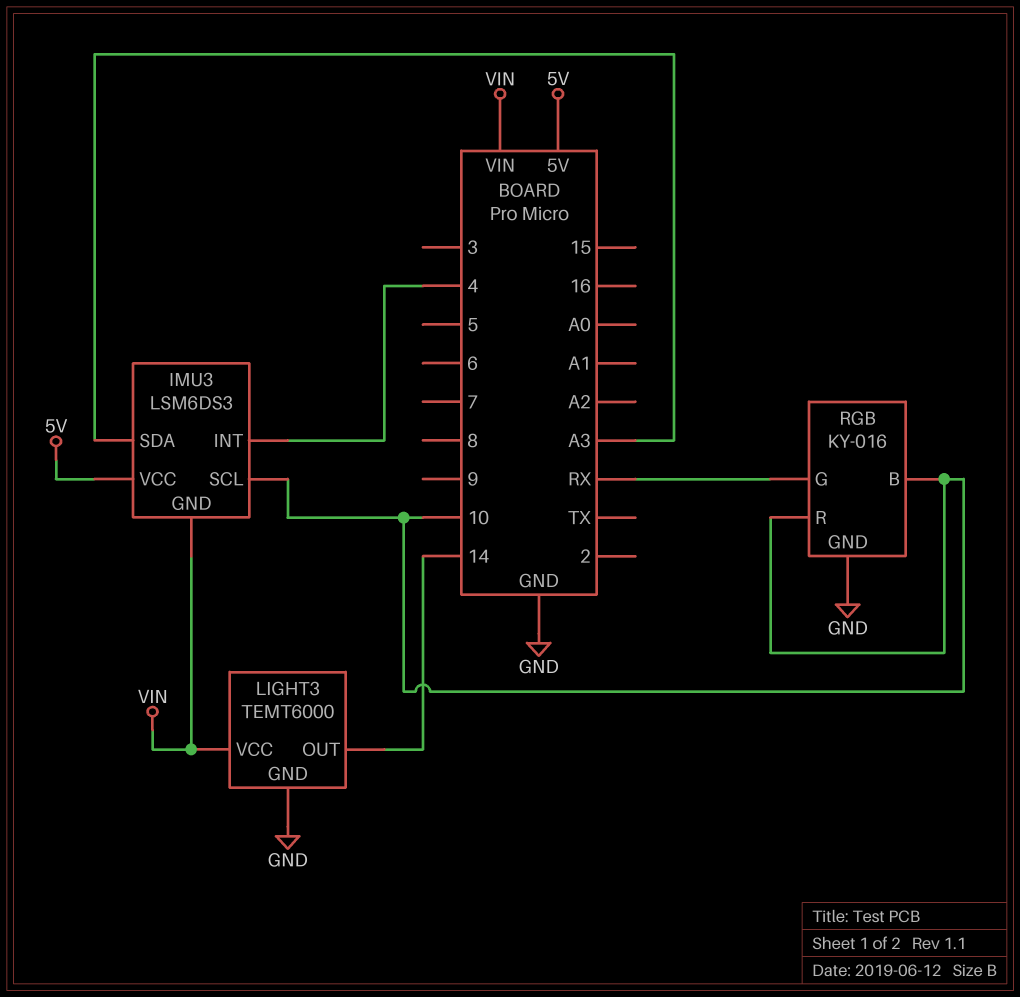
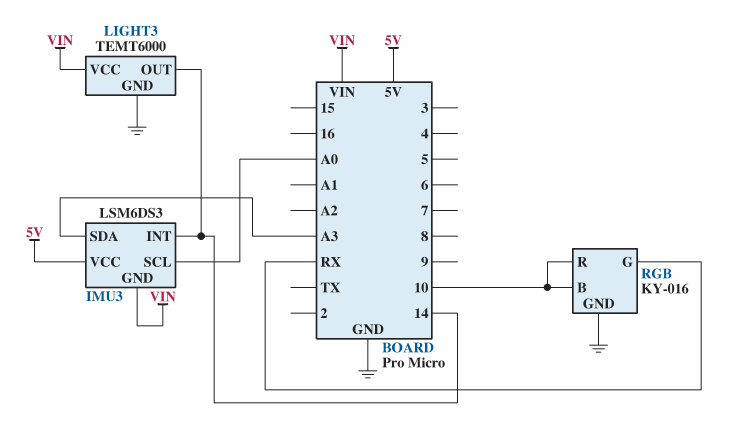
IMU3 pin INT: 4 -> 14
IMU3 pin SCL: 10 -> A0

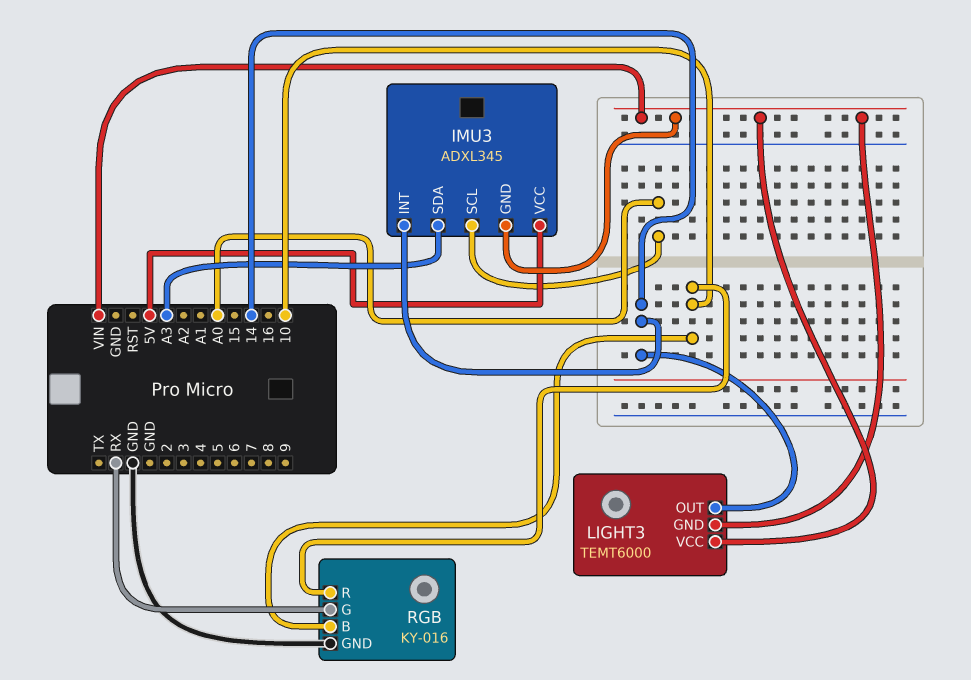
IMU3: LSM6DS3 -> ADXL345
LIGHT3 pin GND: GND -> VIN

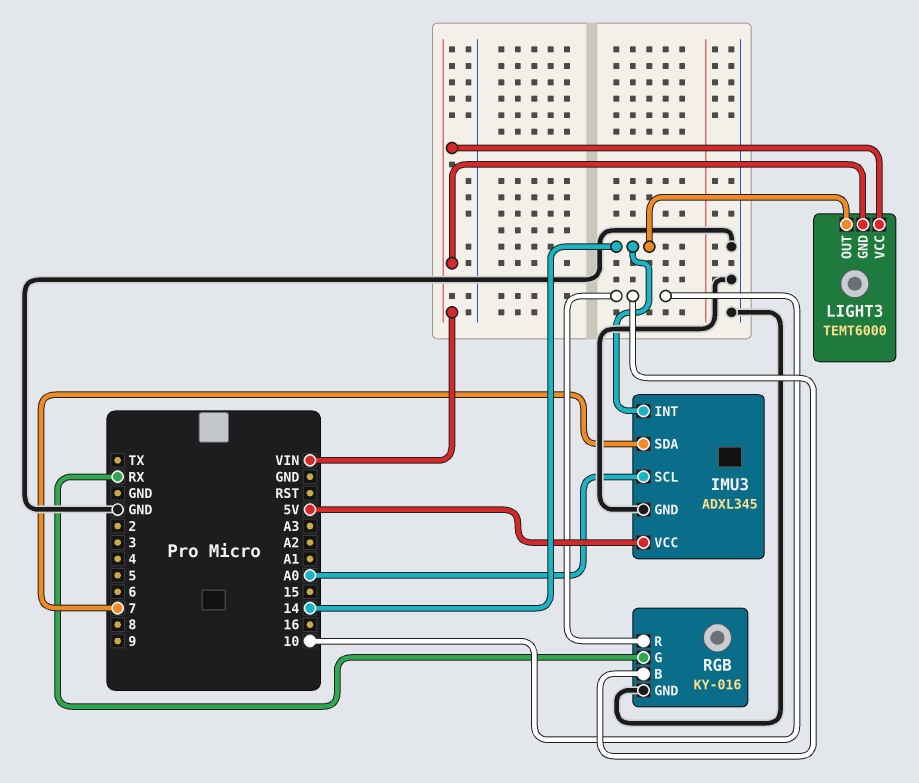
IMU3 pin GND: VIN -> GND
IMU3 pin SDA: A3 -> 7

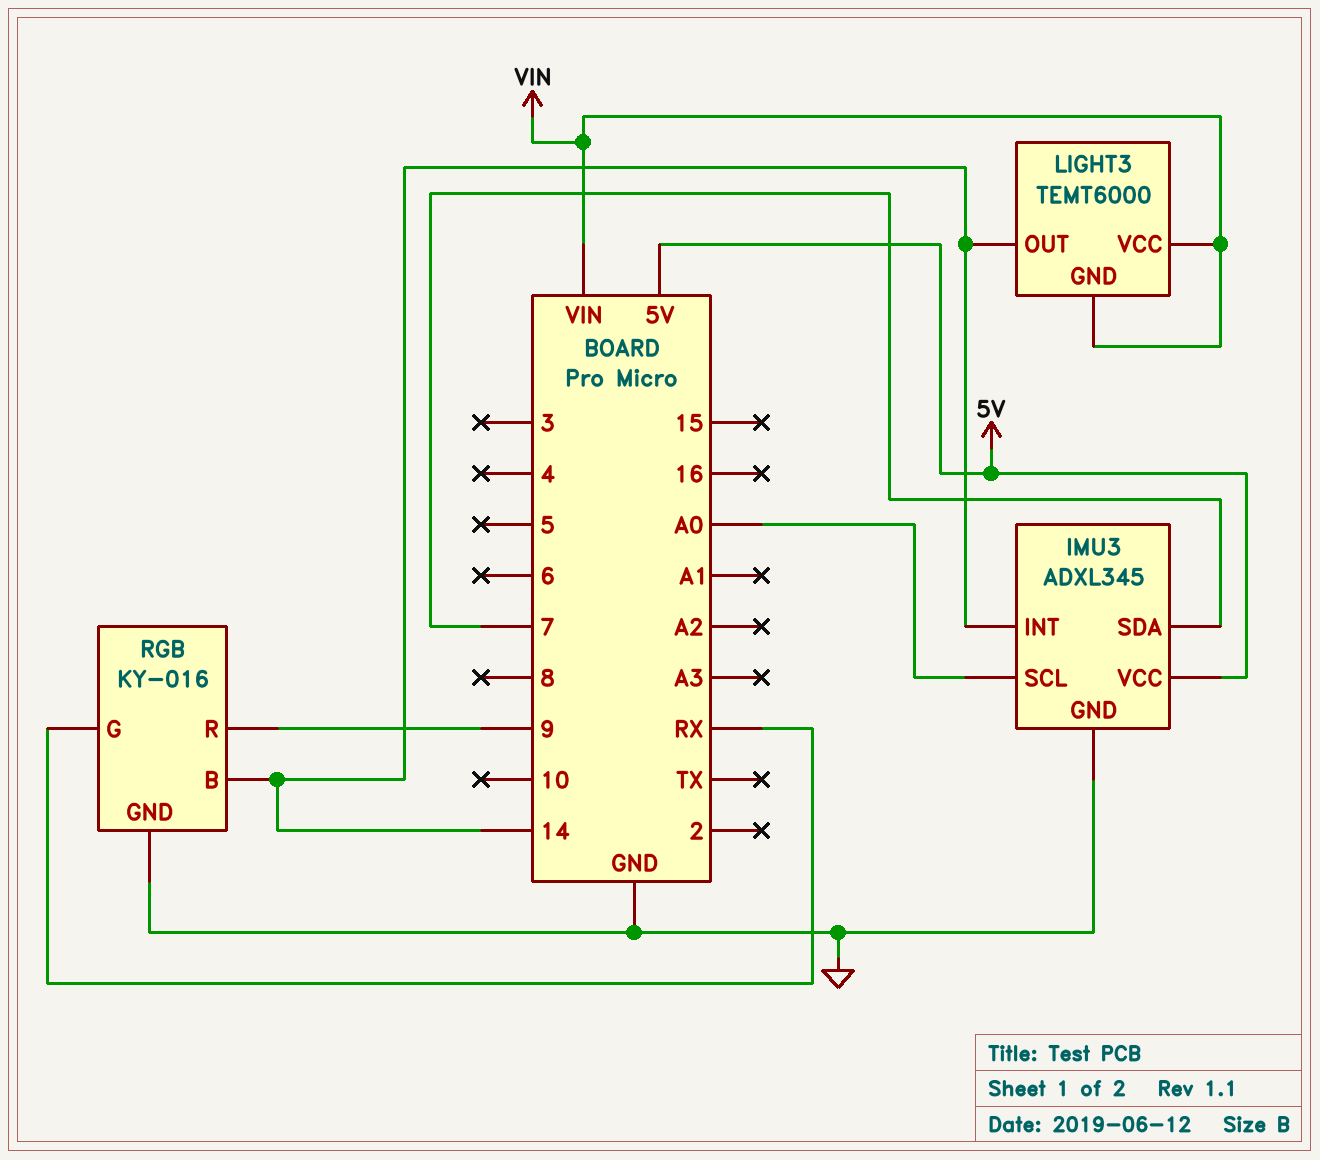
RGB pin B: 10 -> 14
RGB pin R: 10 -> 9

